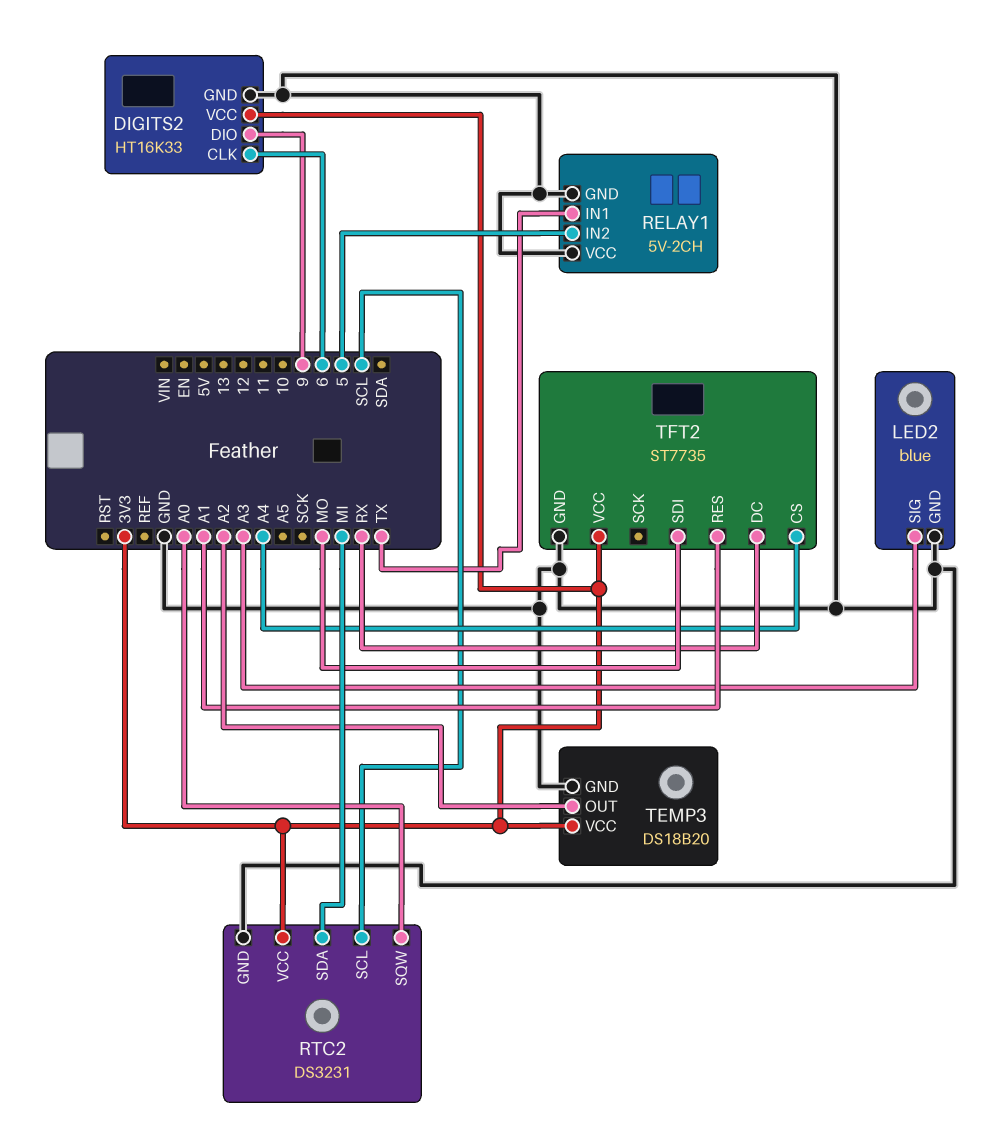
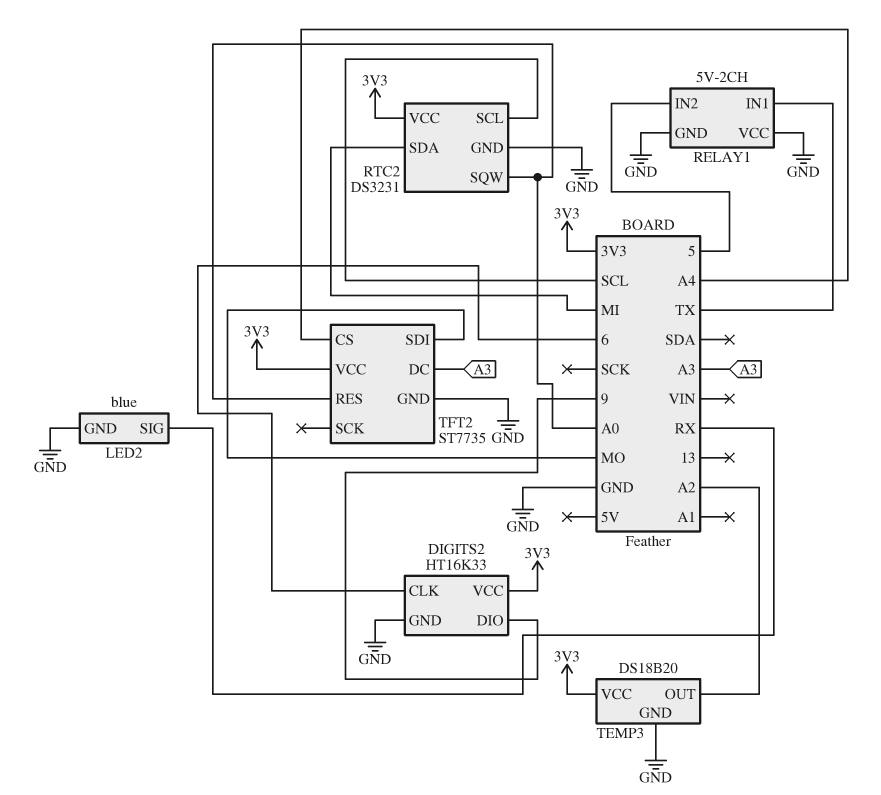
LED2 pin SIG: A3 -> RX
TFT2 pin DC: RX -> A3
TFT2 pin RES: A1 -> A0

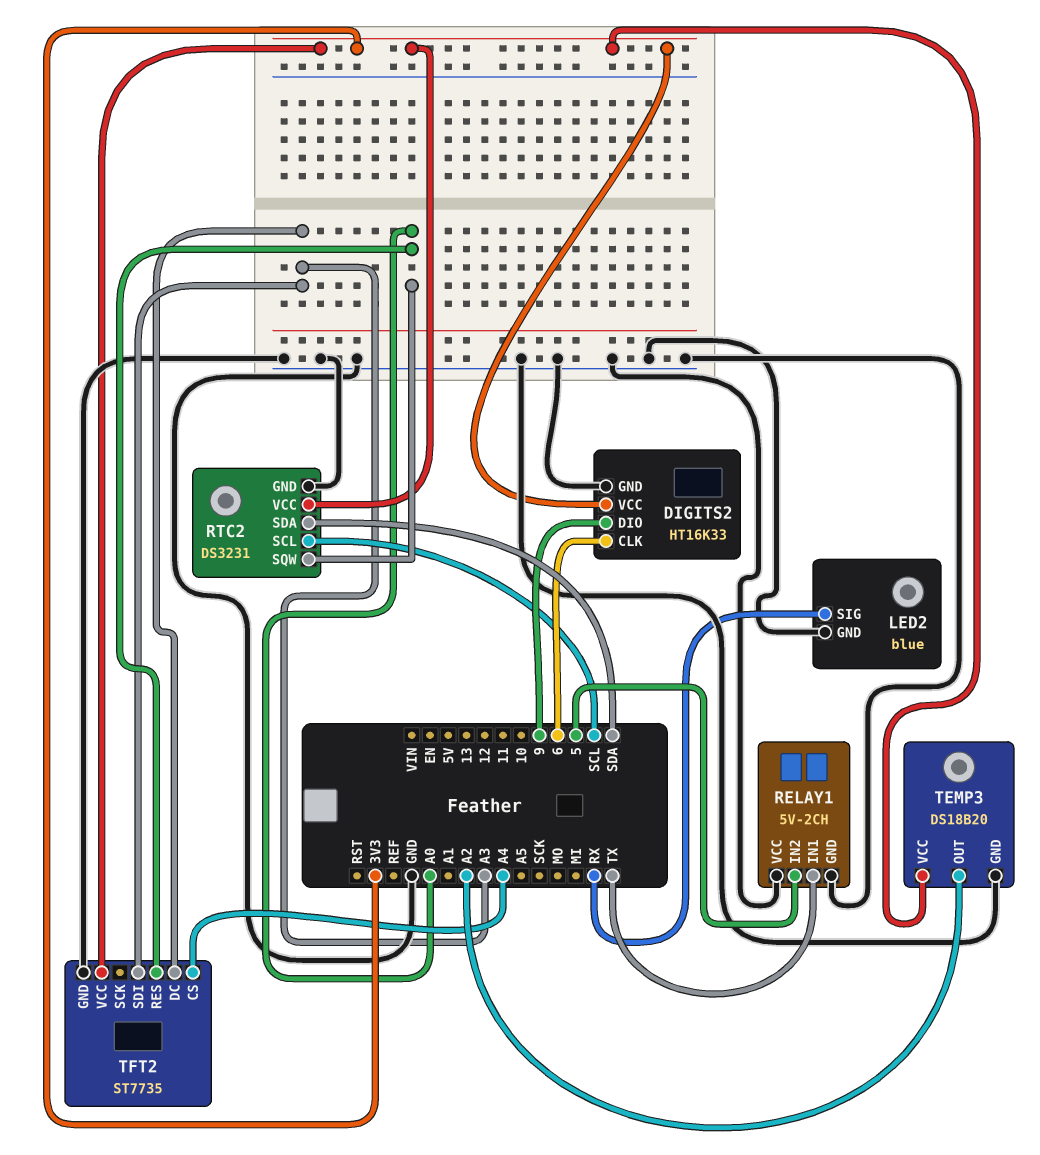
RTC2 pin SDA: MI -> SDA
TFT2 pin SDI: MO -> A3

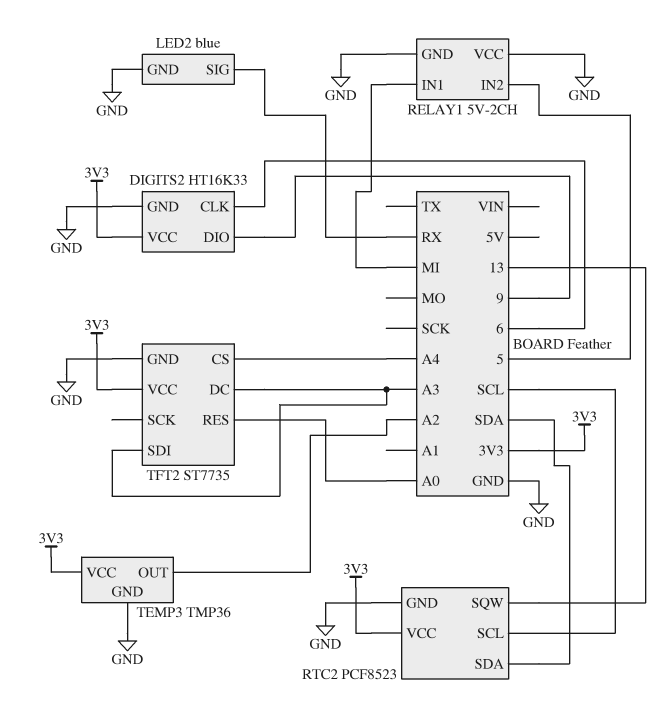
RELAY1 pin IN1: TX -> MI
RTC2: DS3231 -> PCF8523
RTC2 pin SQW: A0 -> 13
TEMP3: DS18B20 -> TMP36

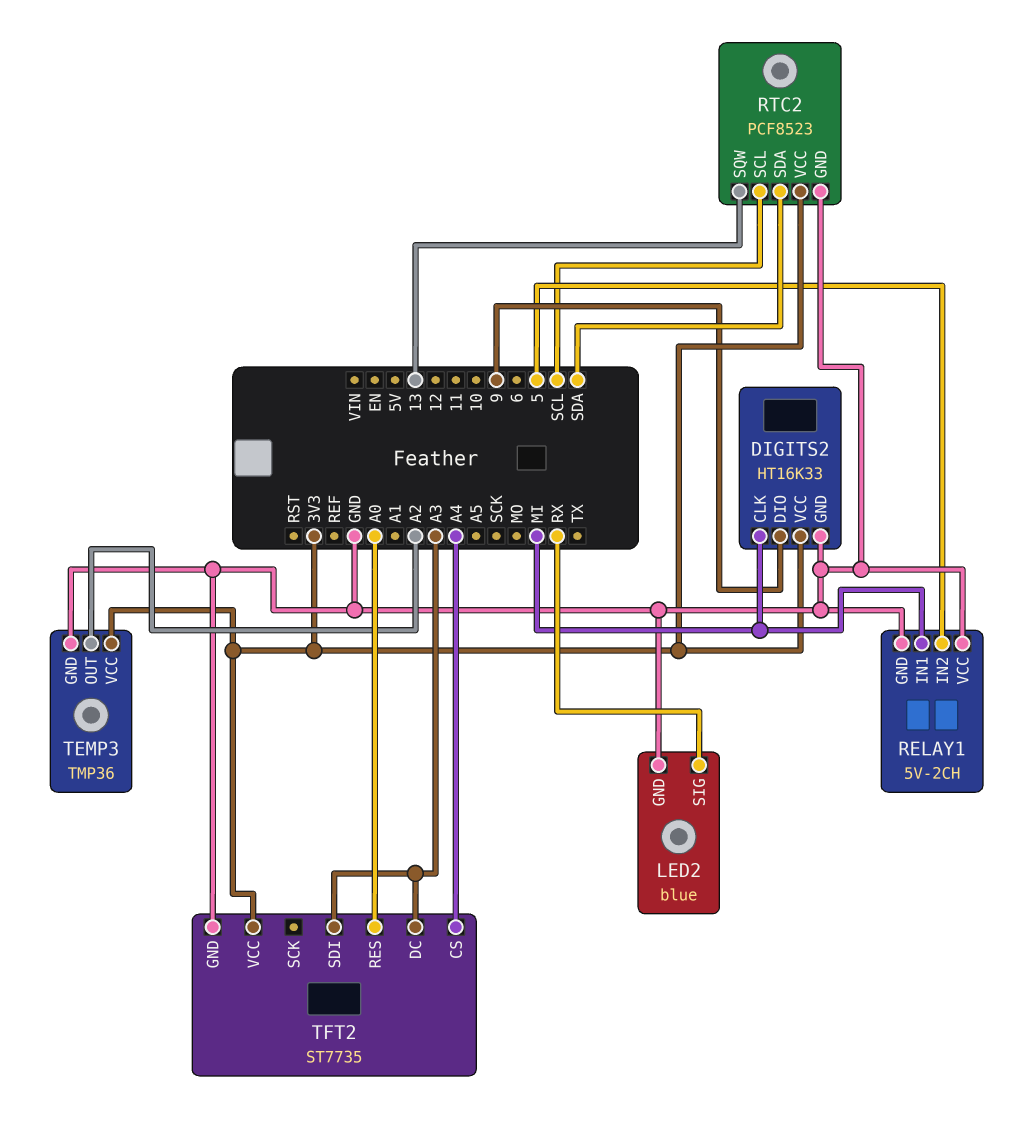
DIGITS2 pin CLK: 6 -> MI

